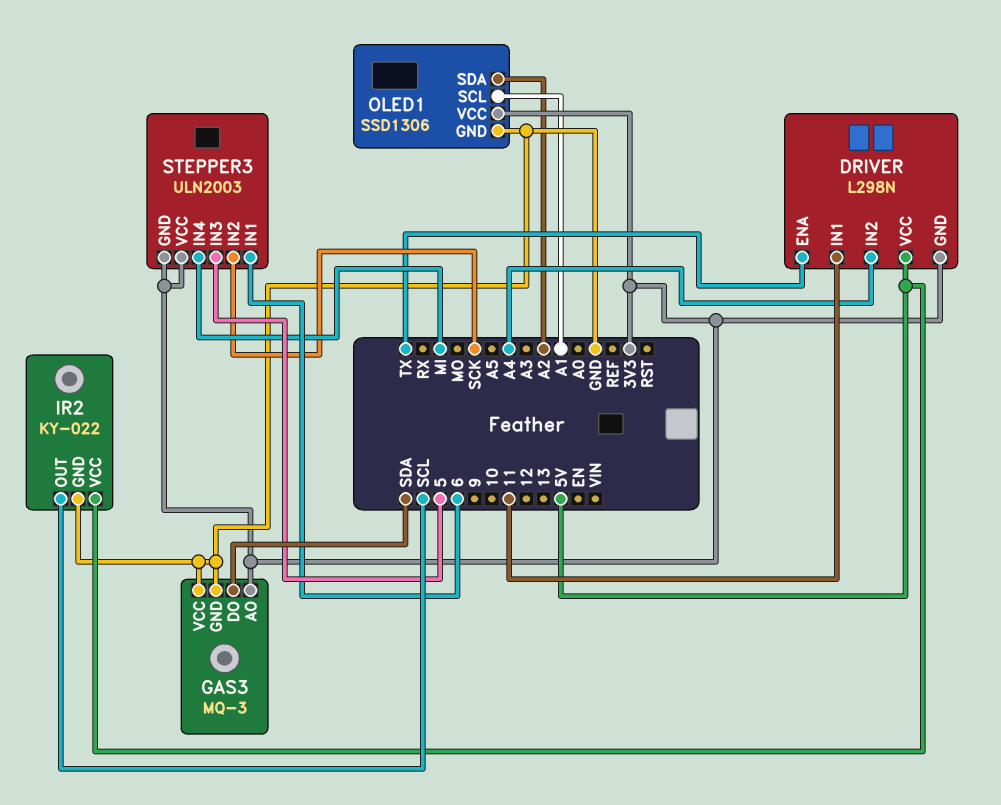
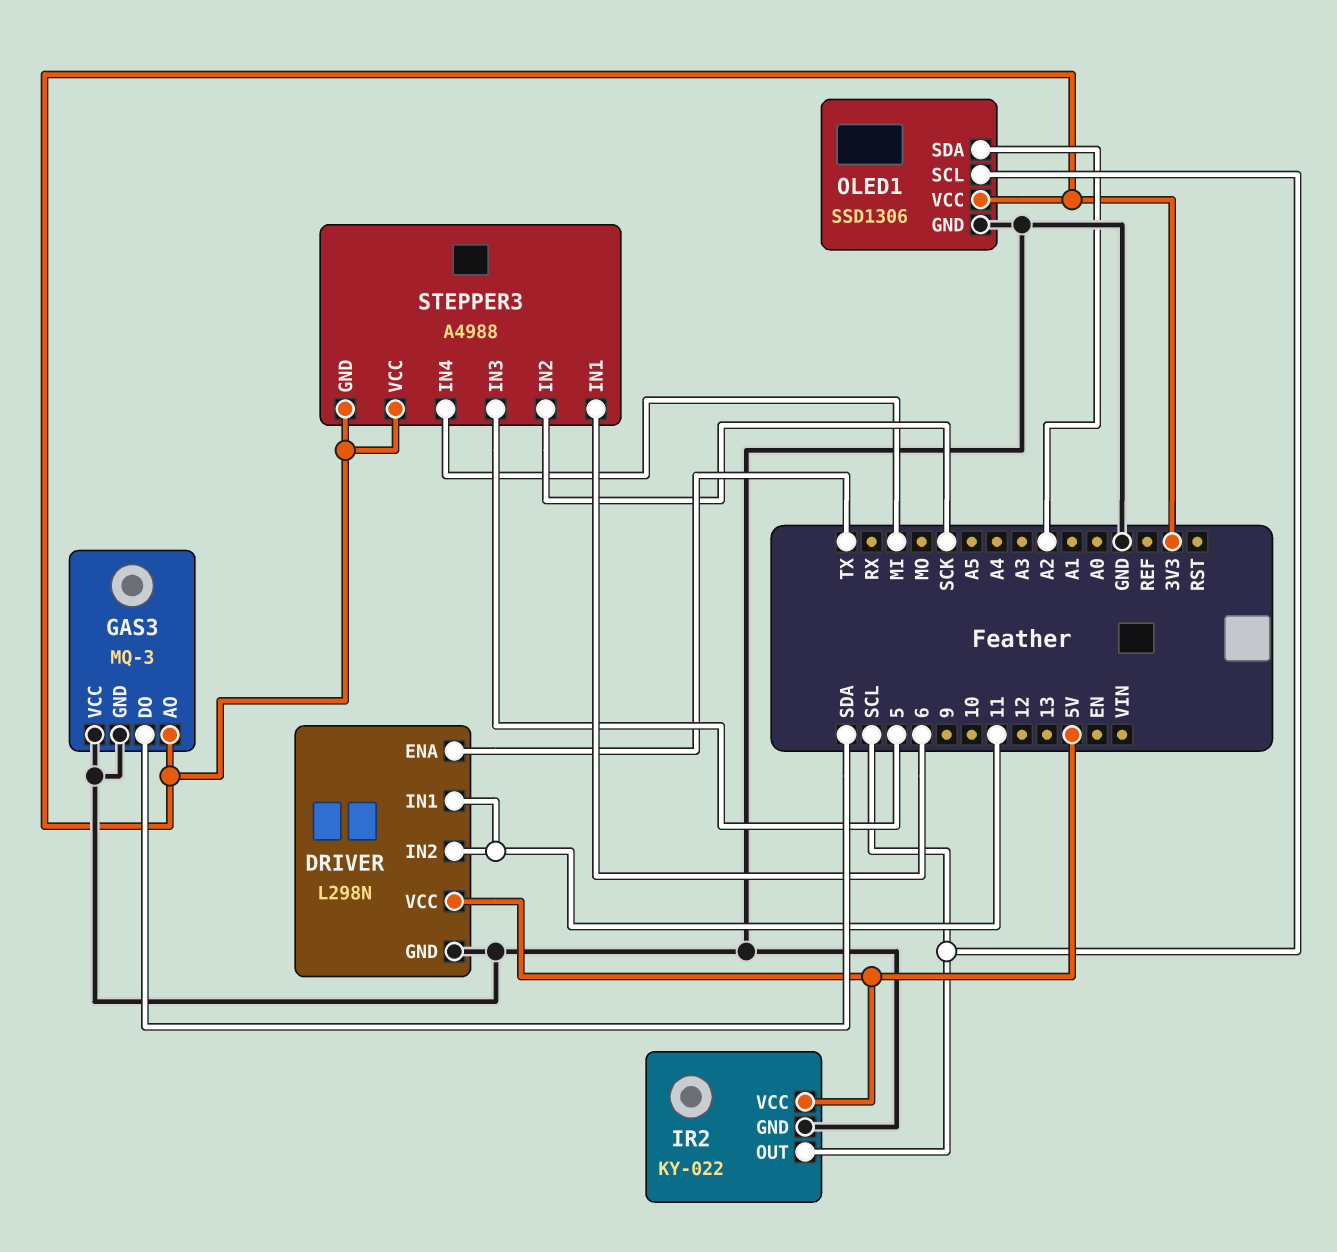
DRIVER pin GND: 3V3 -> GND
DRIVER pin IN2: A4 -> 11
OLED1 pin SCL: A1 -> SCL
STEPPER3: ULN2003 -> A4988

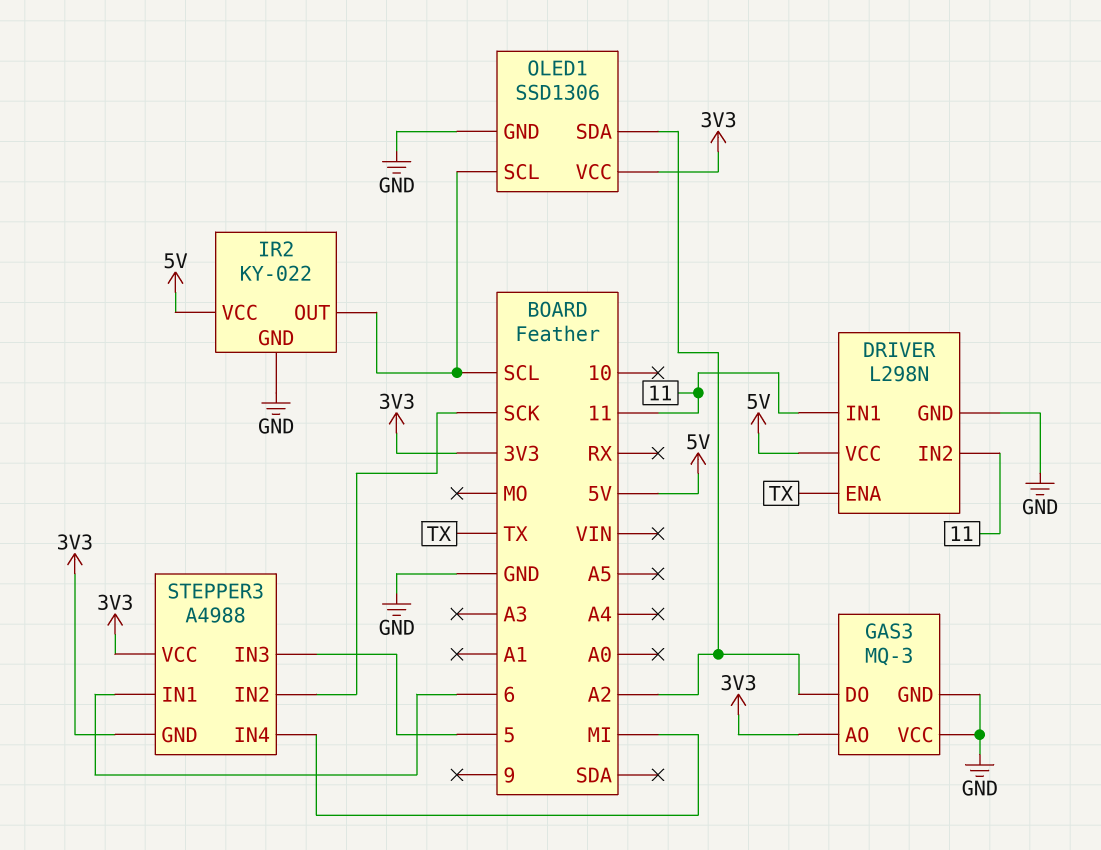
GAS3 pin DO: SDA -> A2

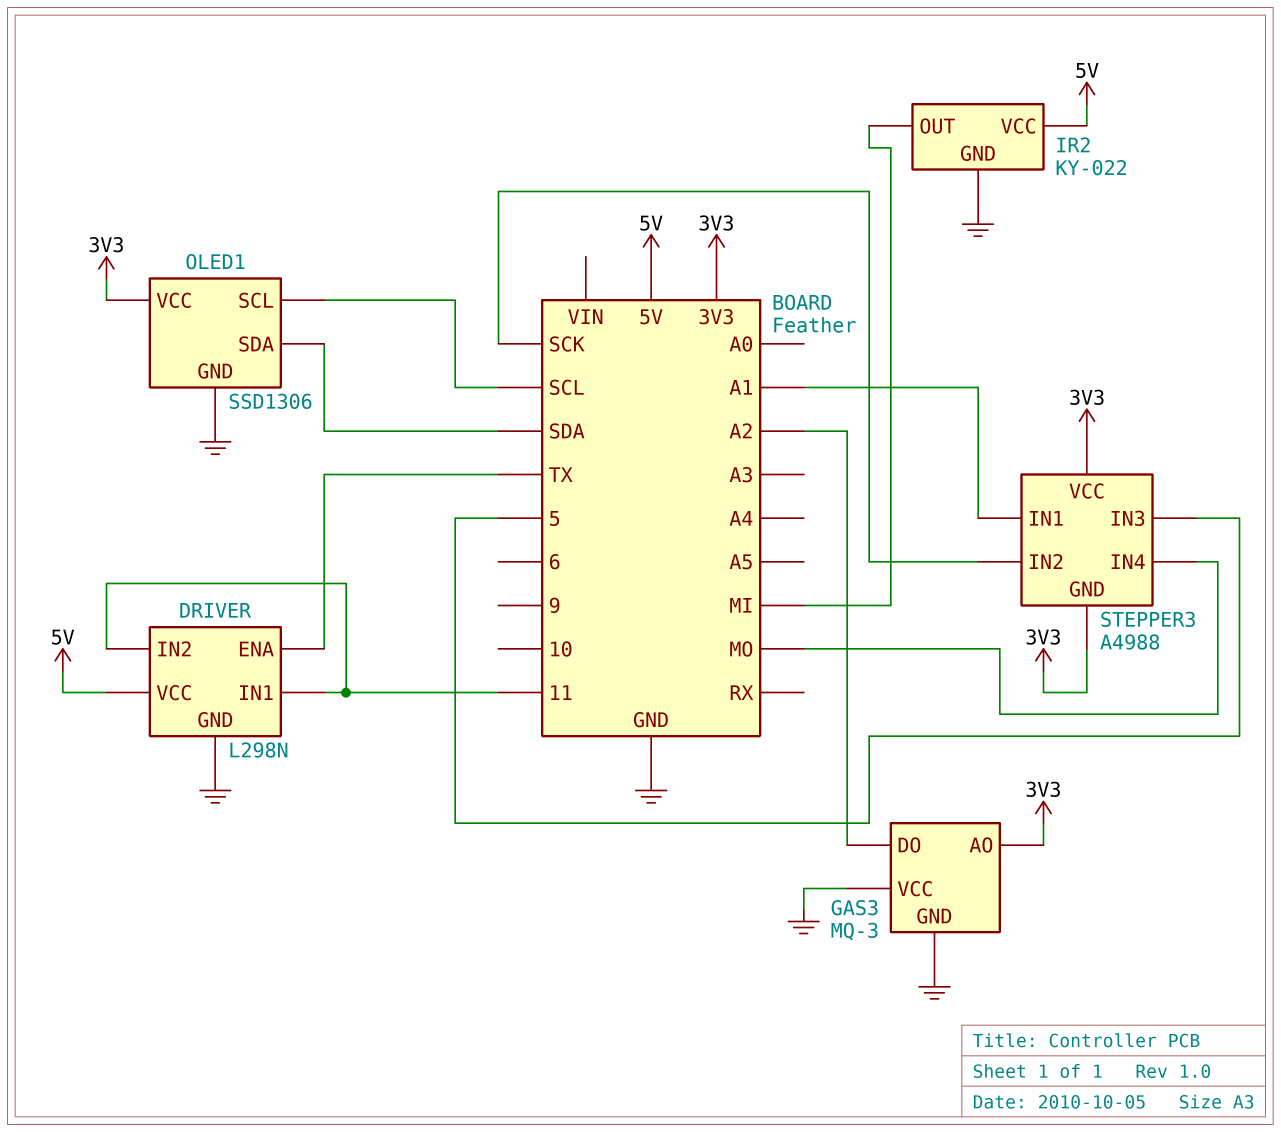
IR2 pin OUT: SCL -> MI
OLED1 pin SDA: A2 -> SDA
STEPPER3 pin IN1: 6 -> A1
STEPPER3 pin IN4: MI -> MO

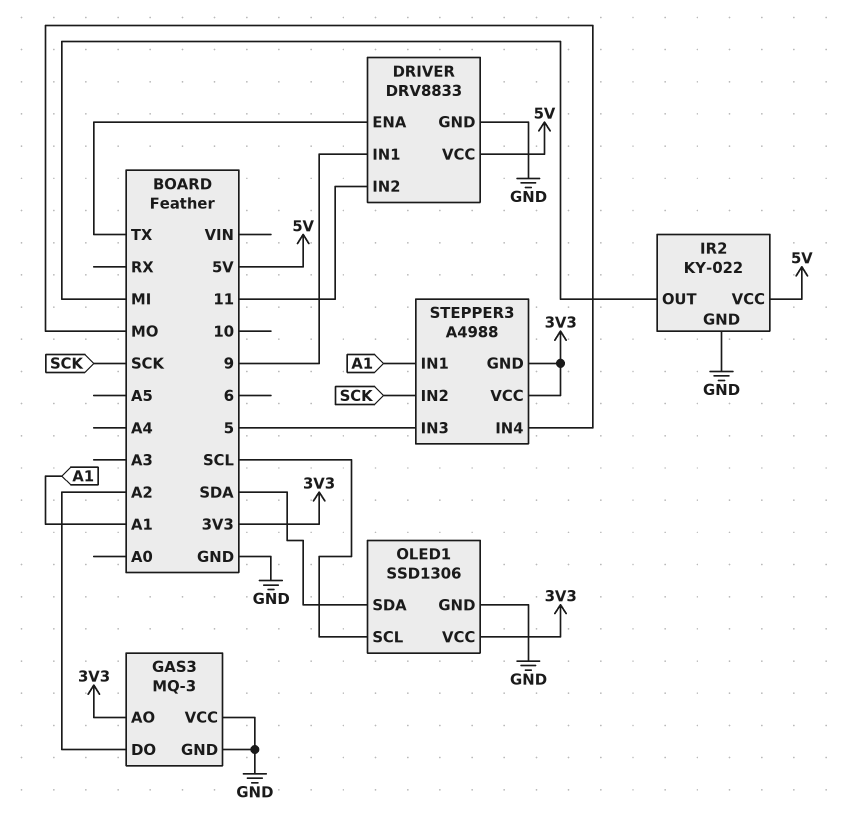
DRIVER: L298N -> DRV8833
DRIVER pin IN1: 11 -> 9

